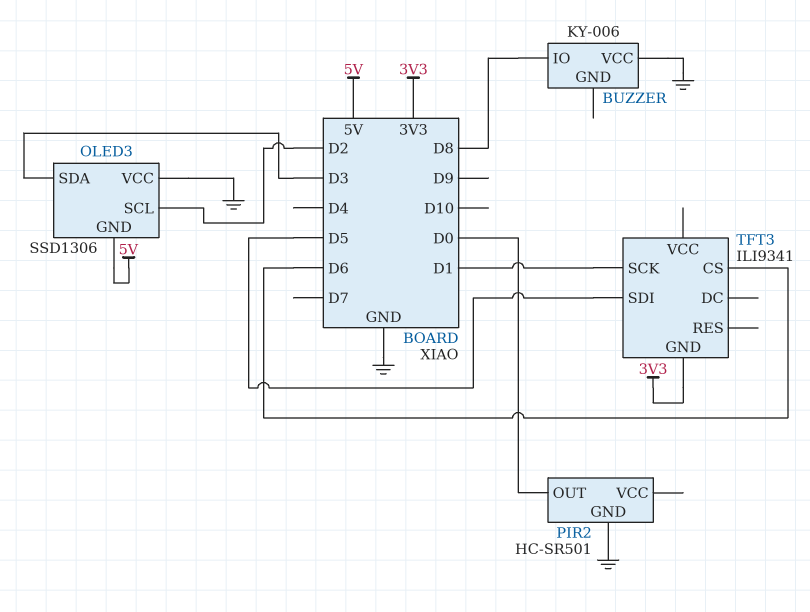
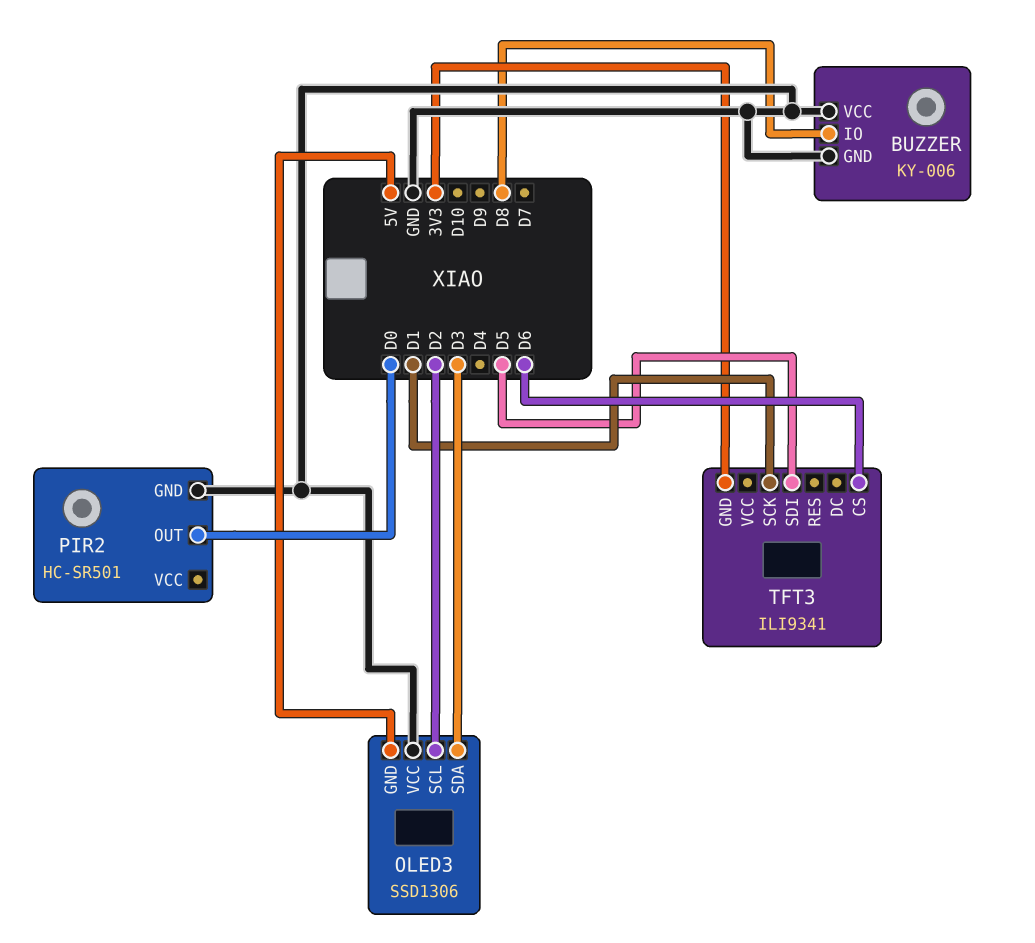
BUZZER pin GND: none -> GND

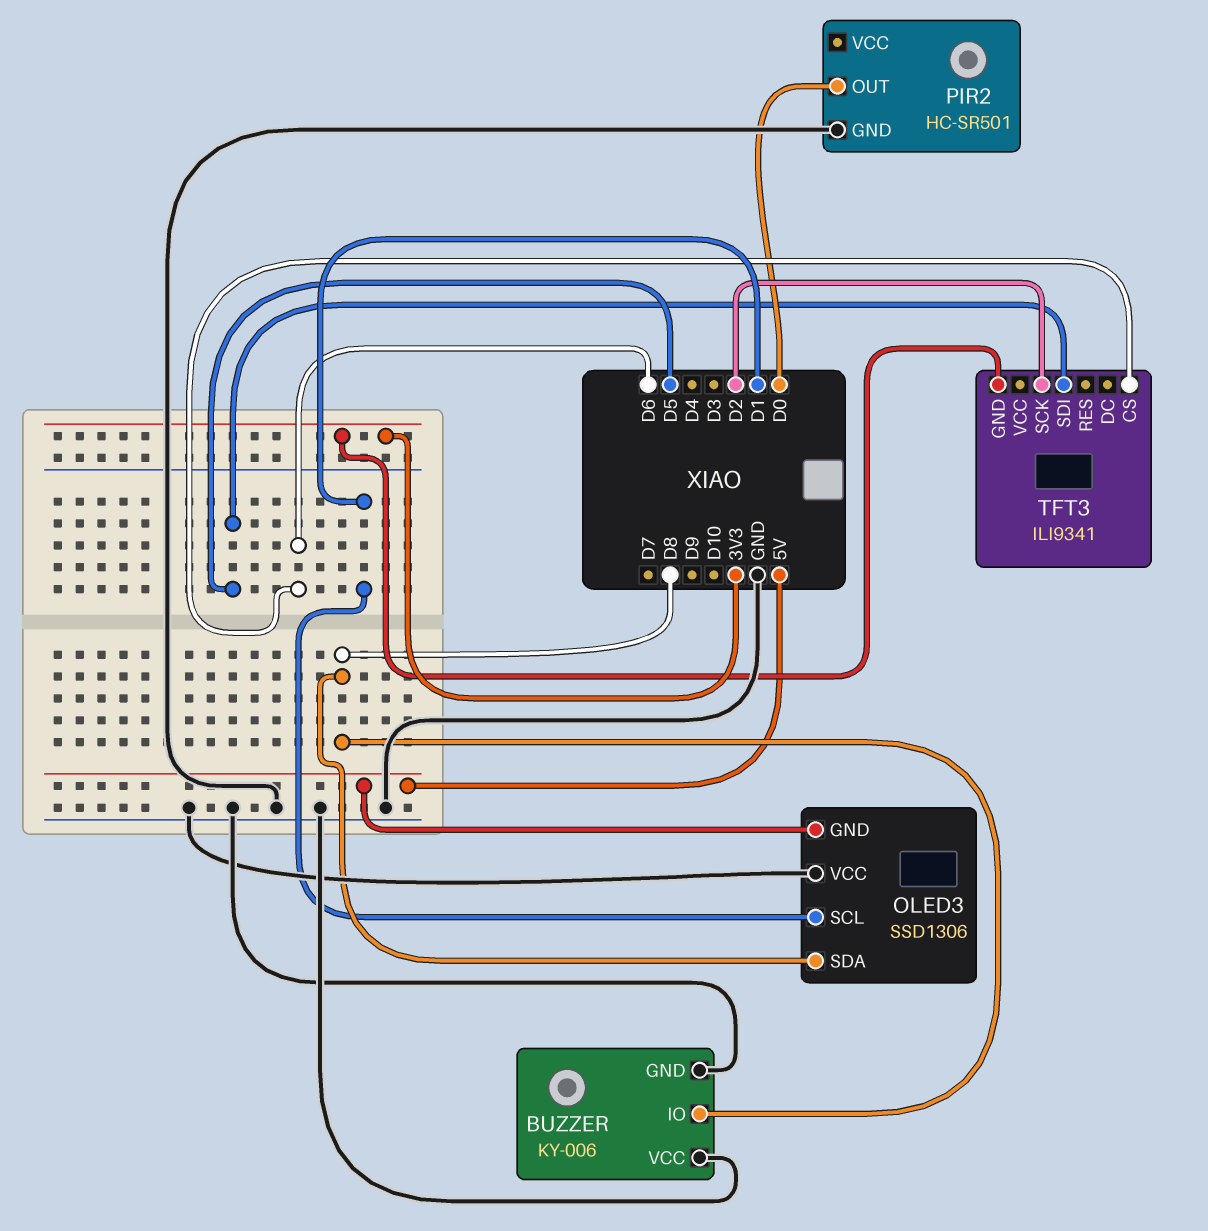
OLED3 pin SCL: D2 -> D1
OLED3 pin SDA: D3 -> D8
TFT3 pin SCK: D1 -> D2

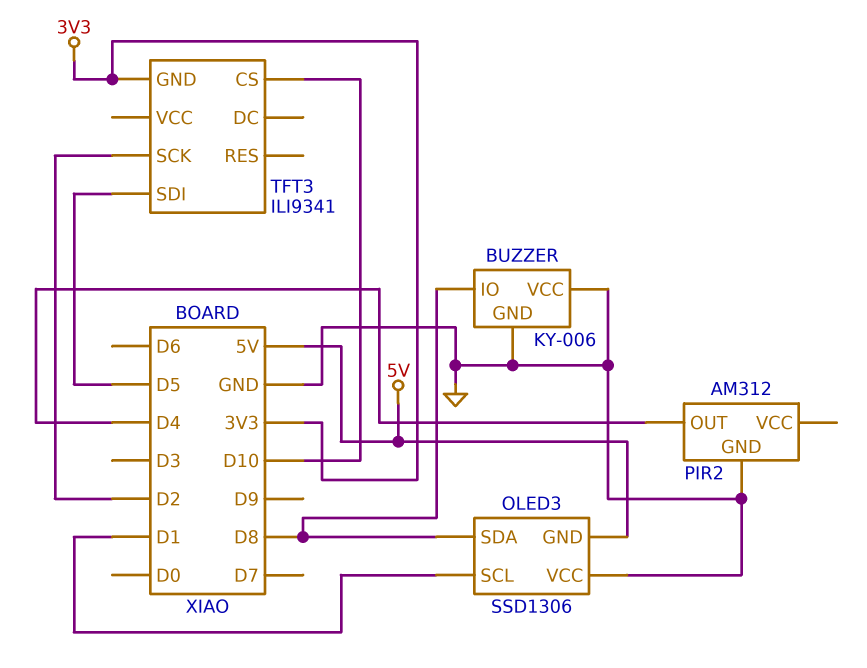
PIR2: HC-SR501 -> AM312
PIR2 pin OUT: D0 -> D4
TFT3 pin CS: D6 -> D10

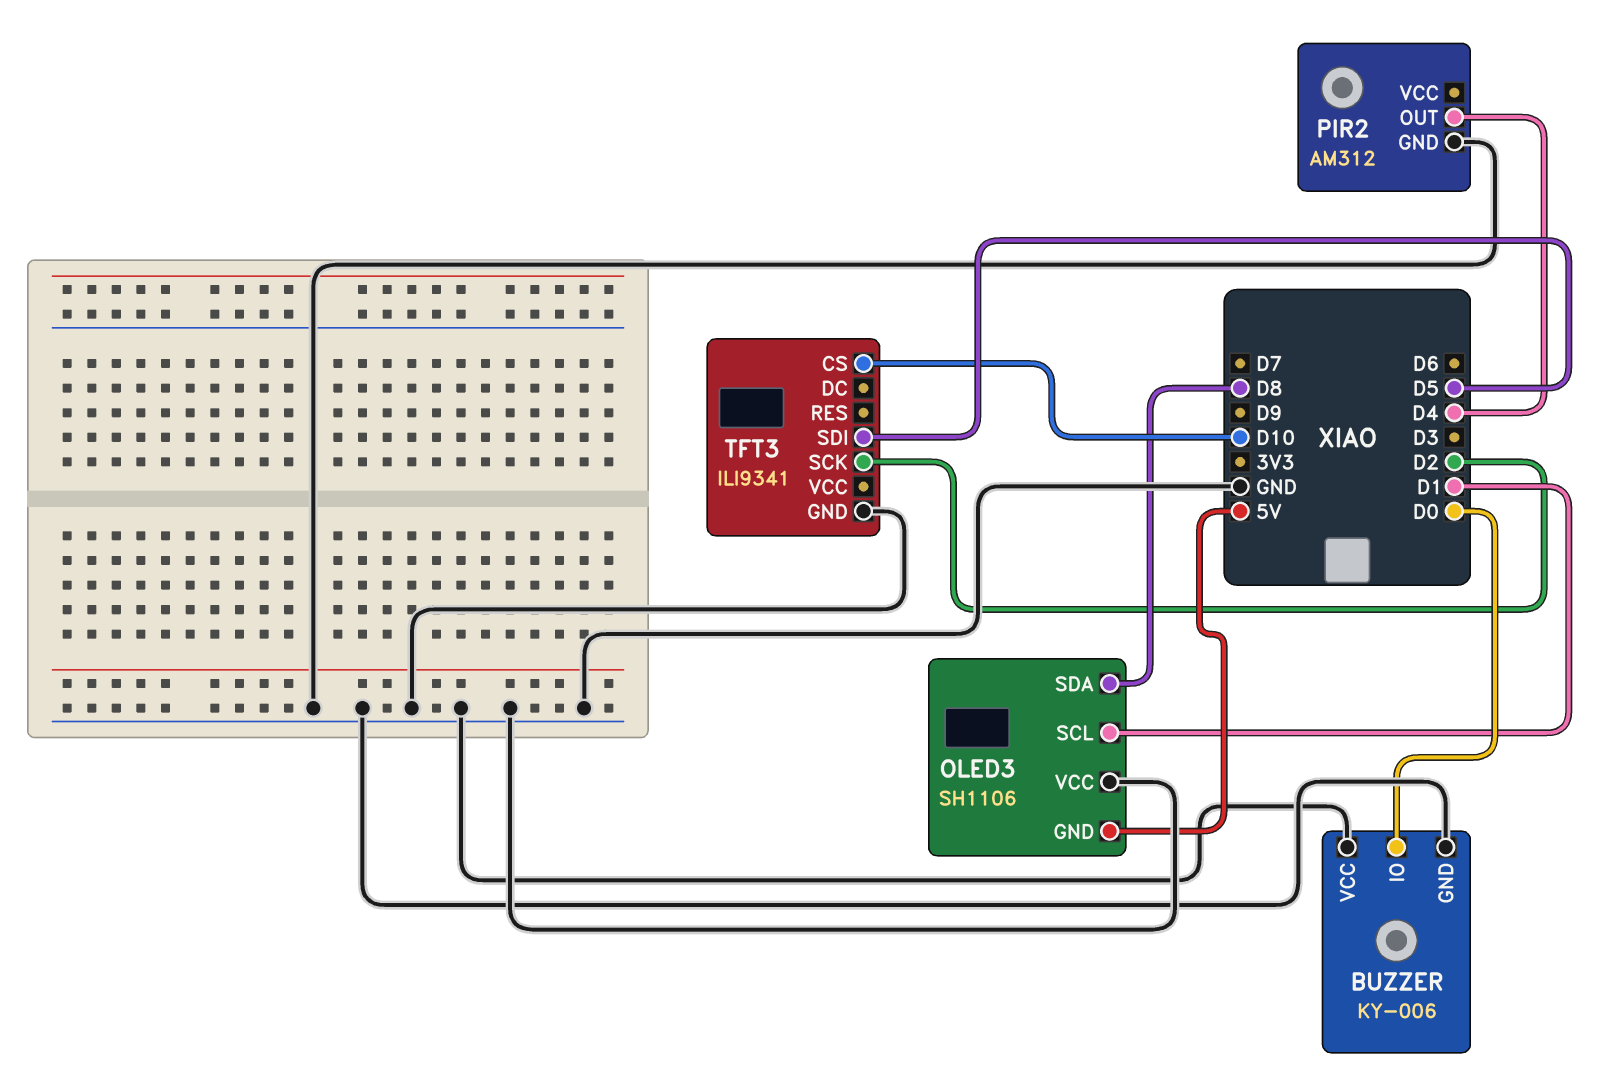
BUZZER pin IO: D8 -> D0
OLED3: SSD1306 -> SH1106
TFT3 pin GND: 3V3 -> GND

